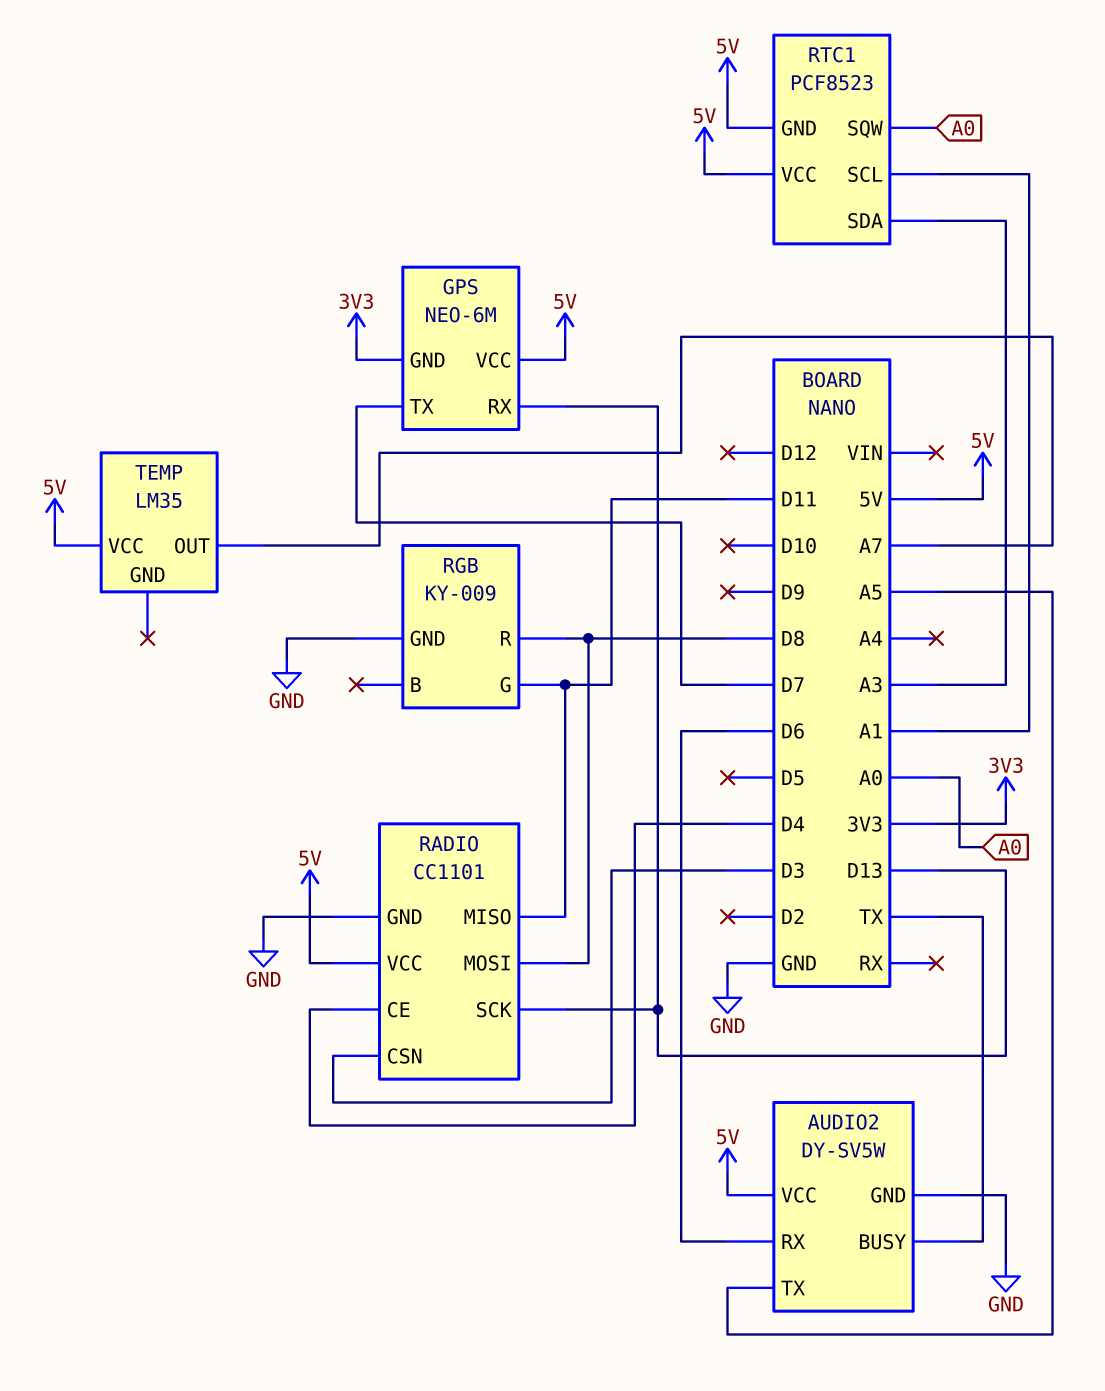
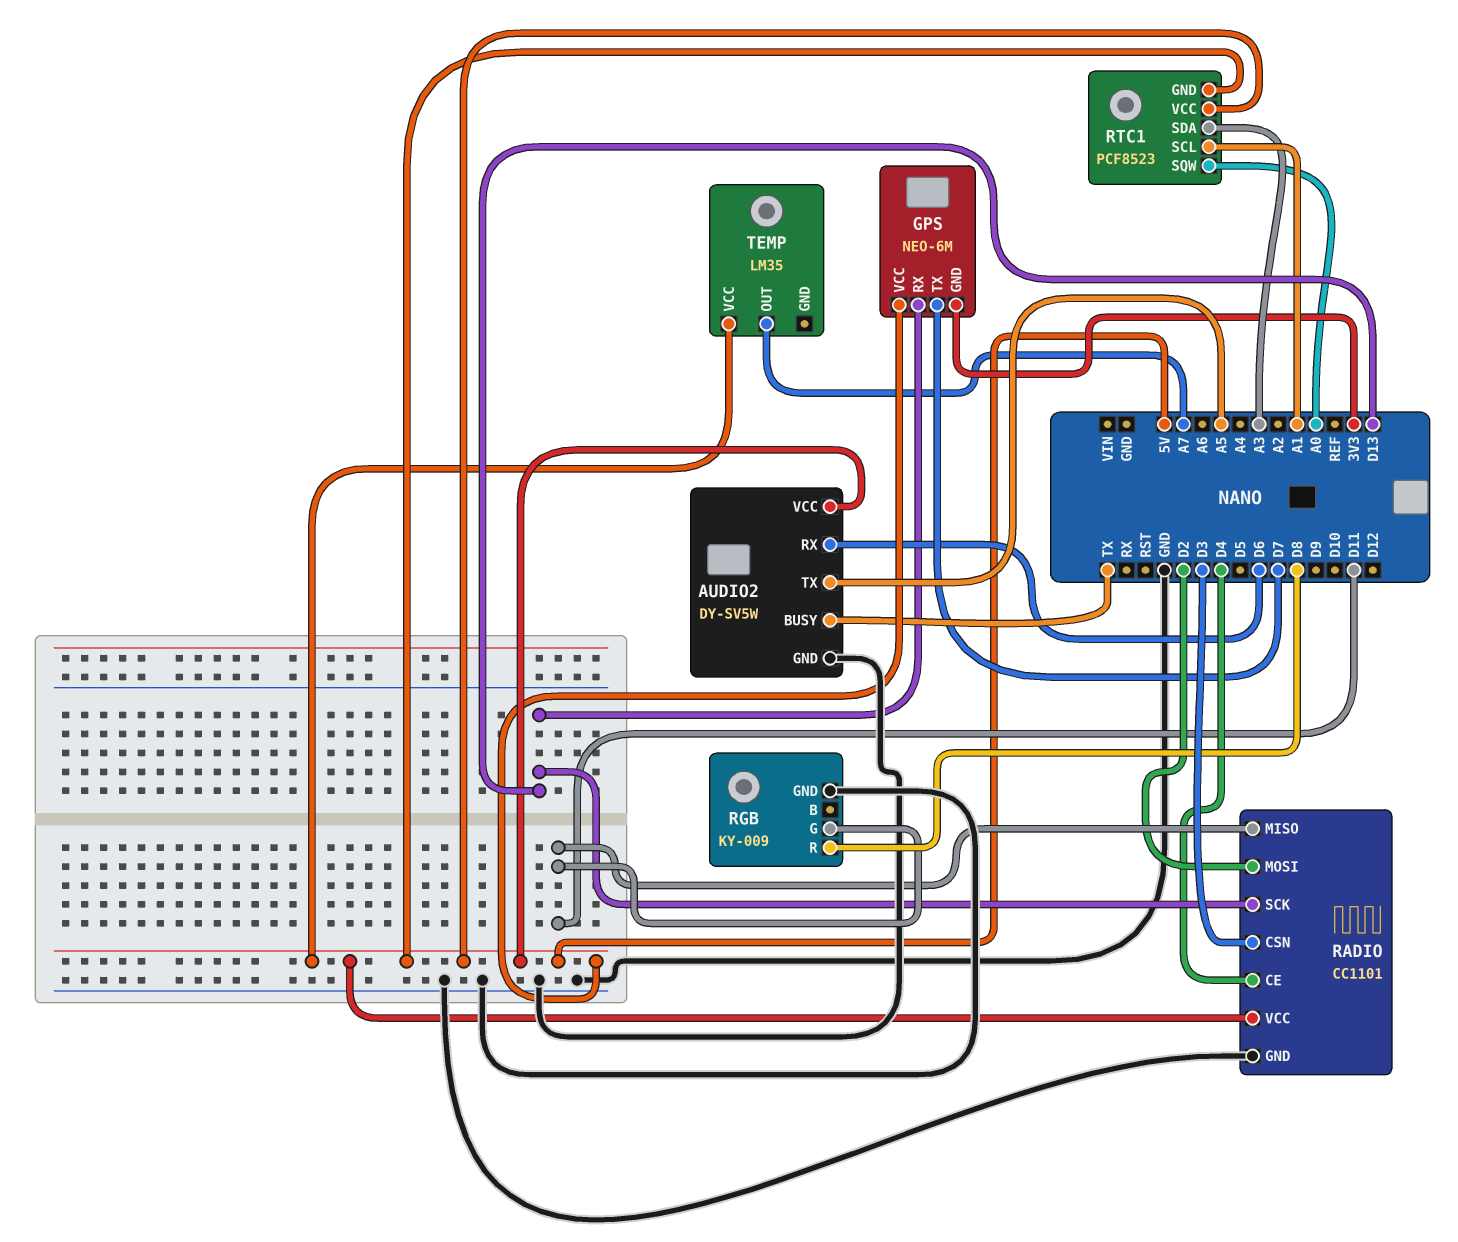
RADIO pin MOSI: D8 -> D2

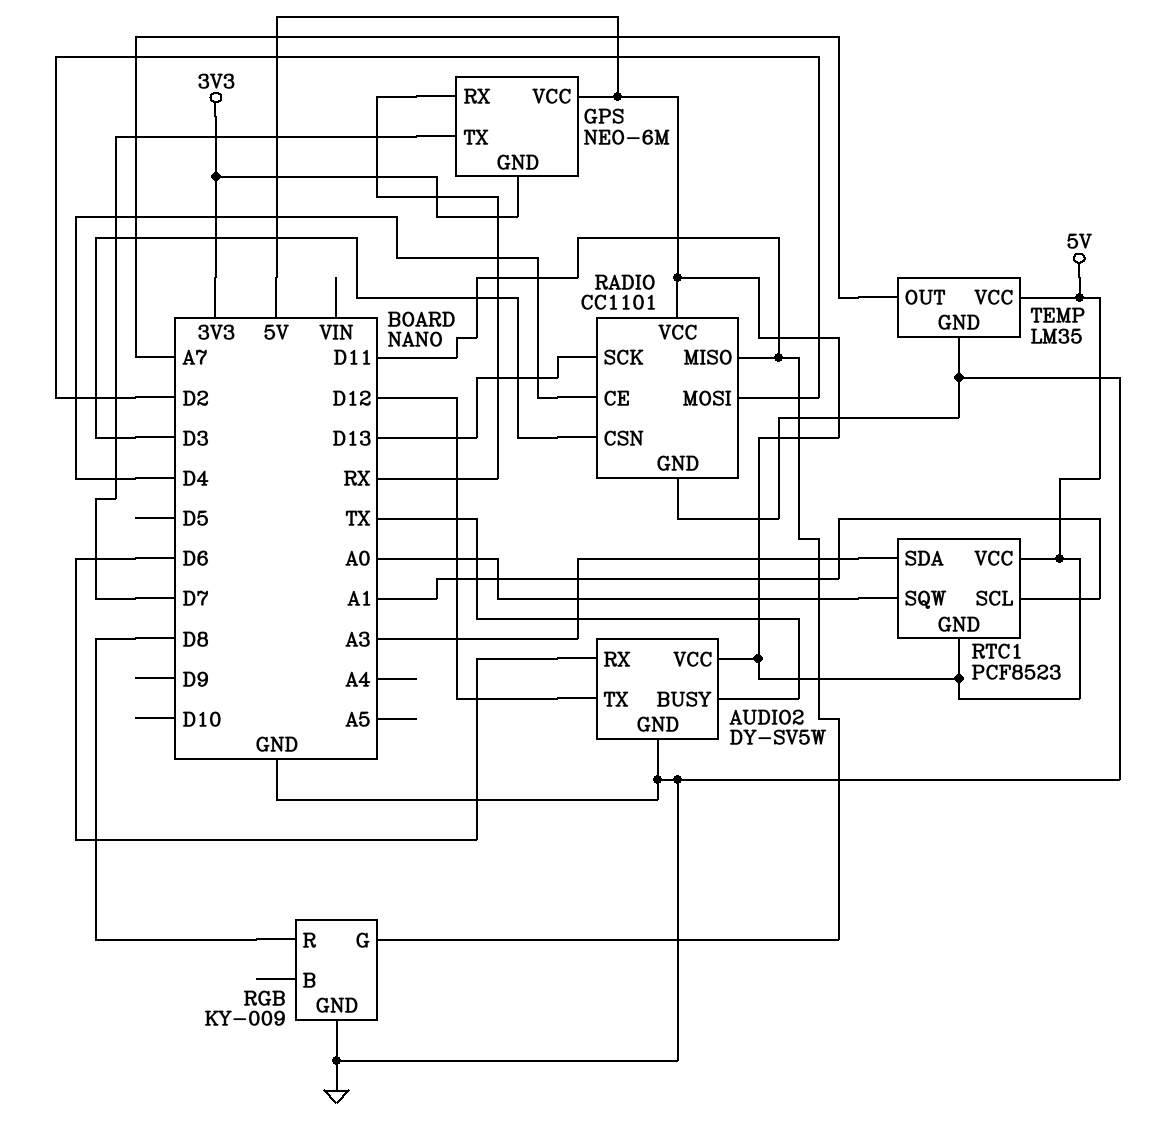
AUDIO2 pin TX: A5 -> D12
GPS pin RX: D13 -> RX
TEMP pin GND: none -> GND

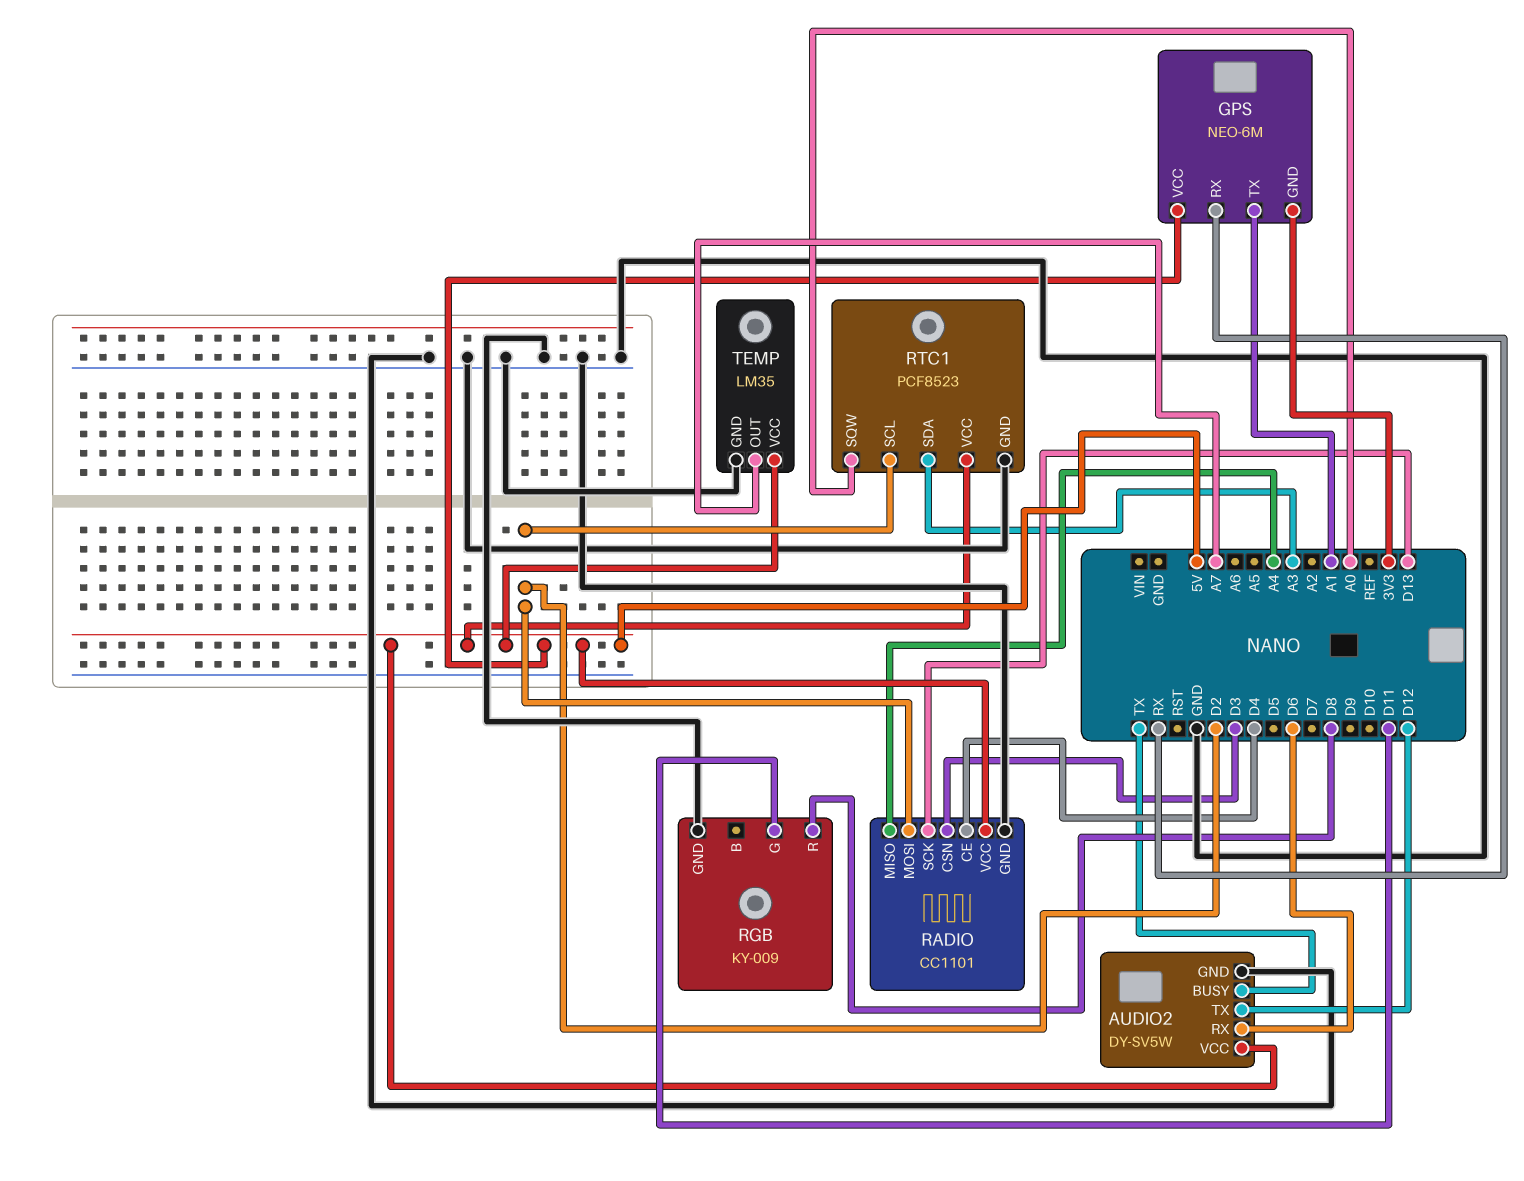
GPS pin TX: D7 -> A1
RADIO pin MISO: D11 -> A4
RTC1 pin GND: 5V -> GND
RTC1 pin SCL: A1 -> D2

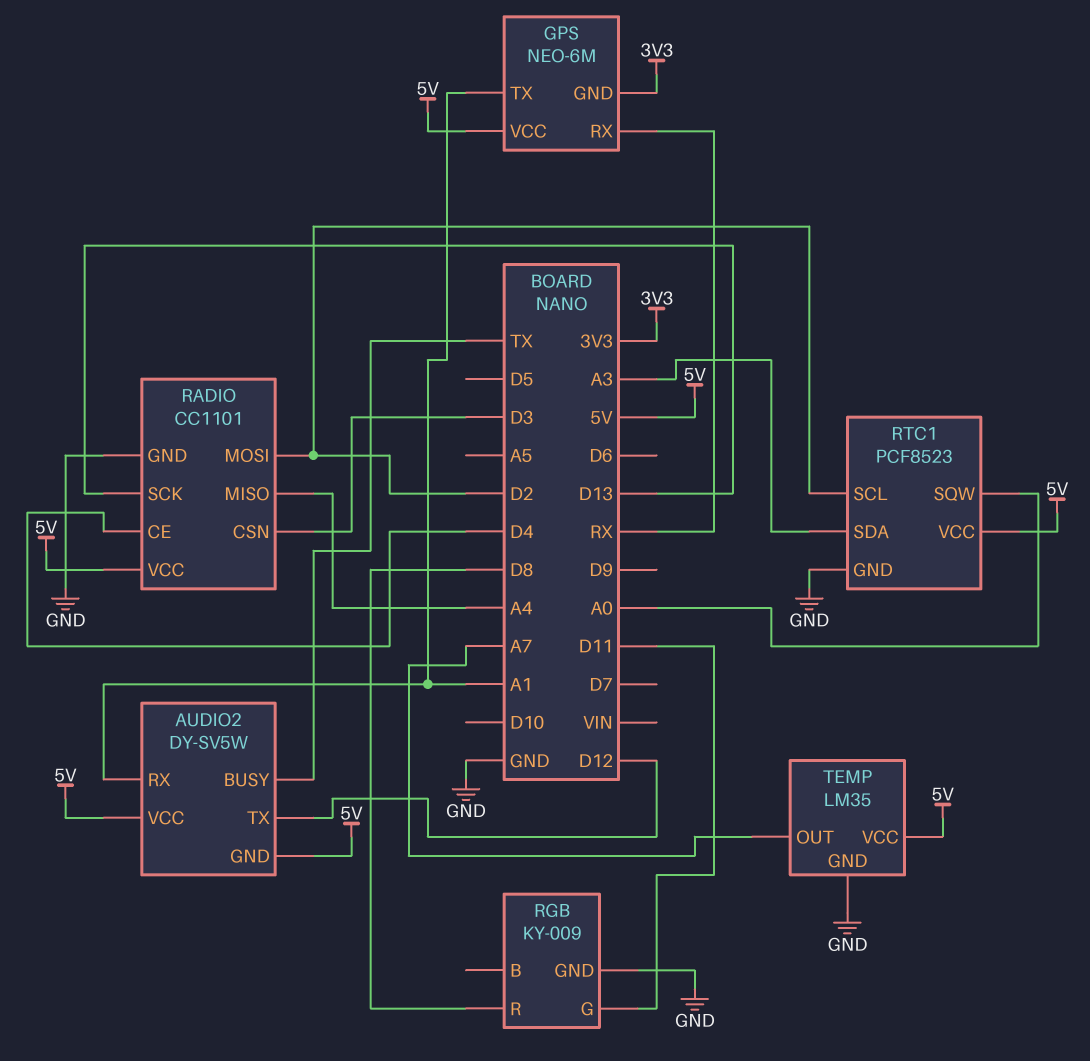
AUDIO2 pin GND: GND -> 5V
AUDIO2 pin RX: D6 -> A1

